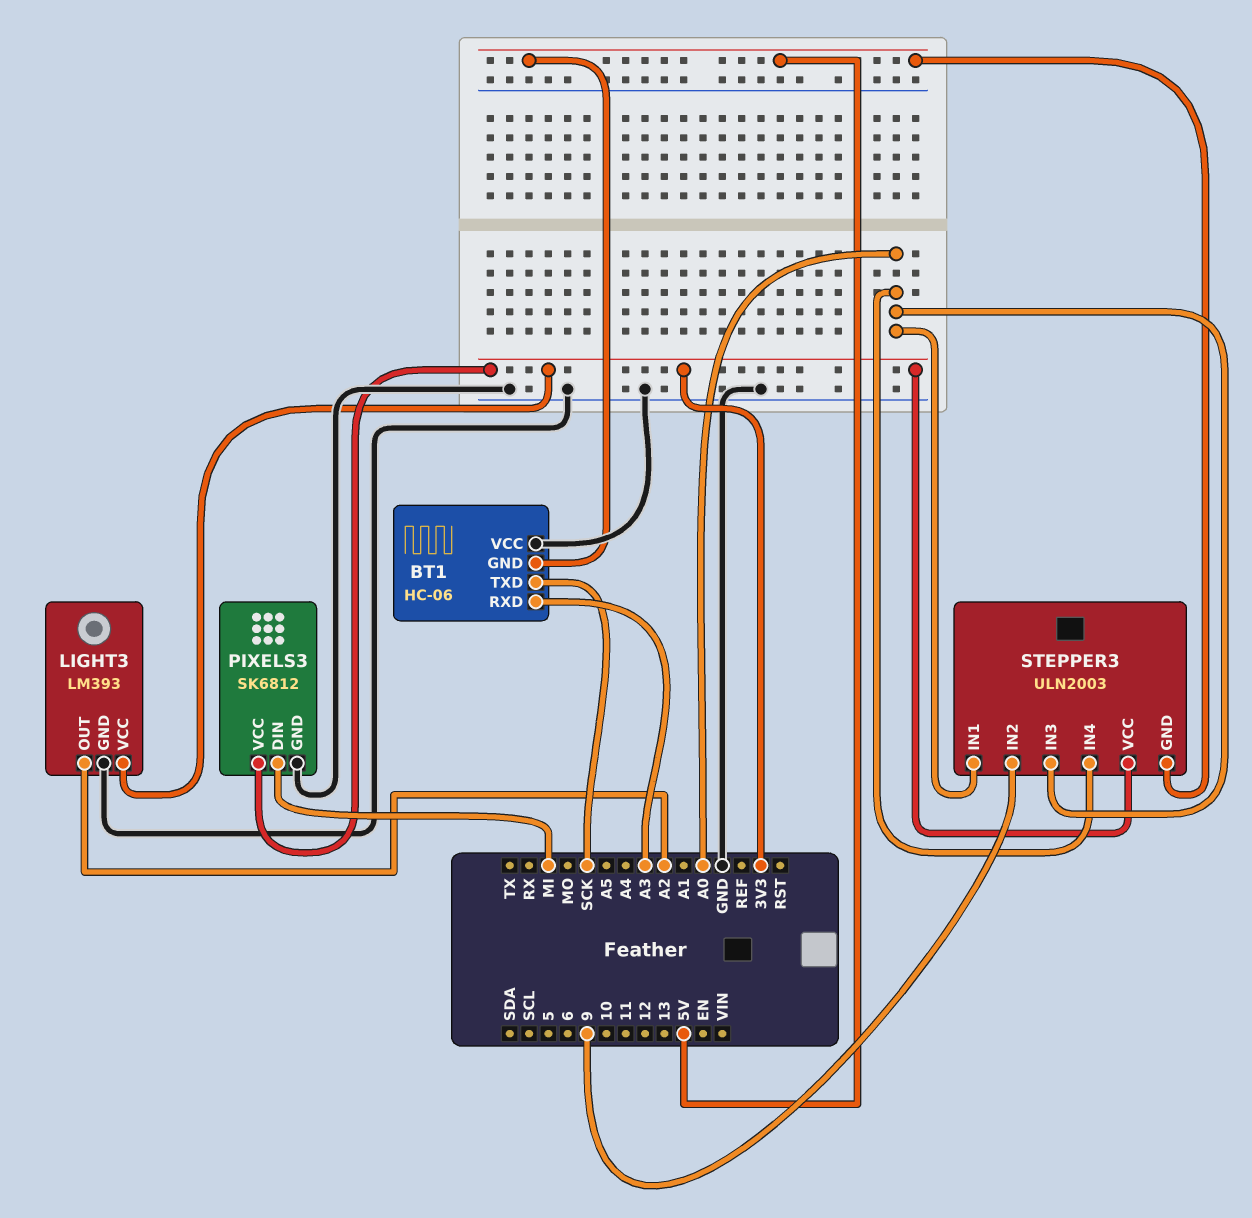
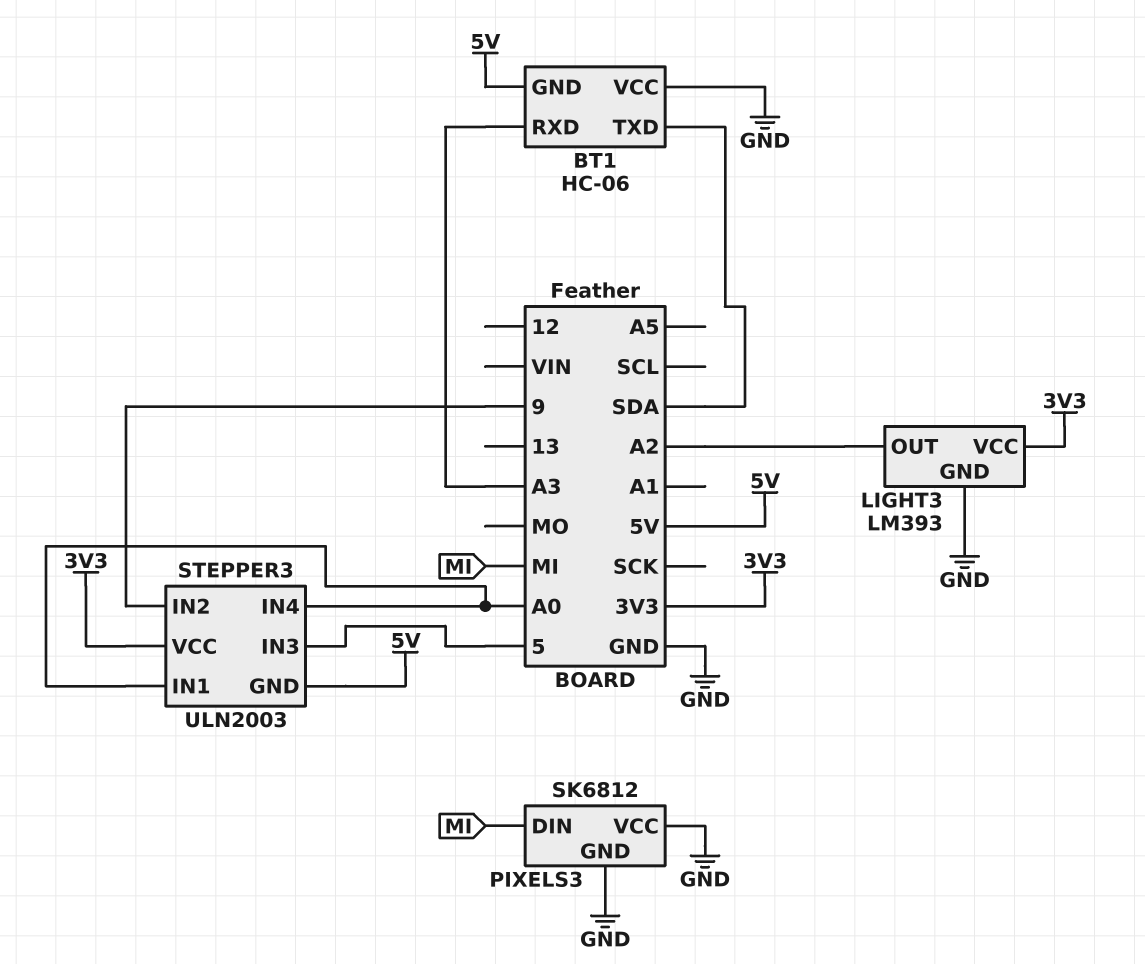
BT1 pin TXD: SCK -> SDA
PIXELS3 pin VCC: 3V3 -> GND
STEPPER3 pin IN3: A0 -> 5

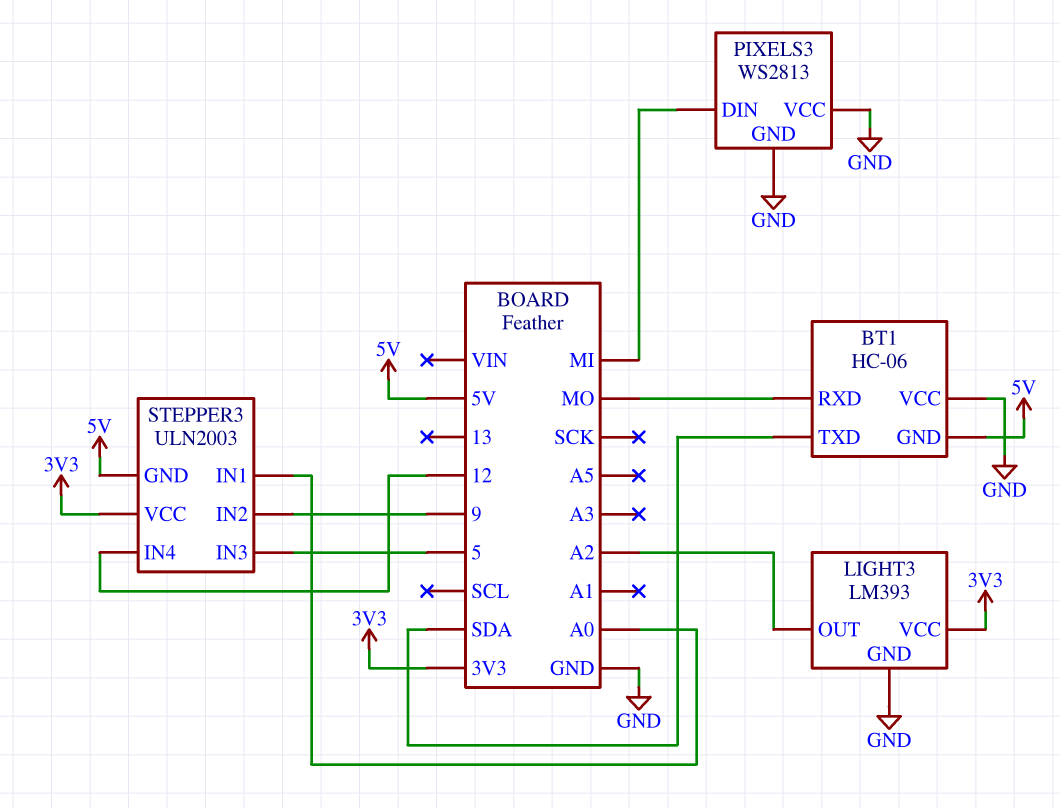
BT1 pin RXD: A3 -> MO
PIXELS3: SK6812 -> WS2813
STEPPER3 pin IN4: A0 -> 12

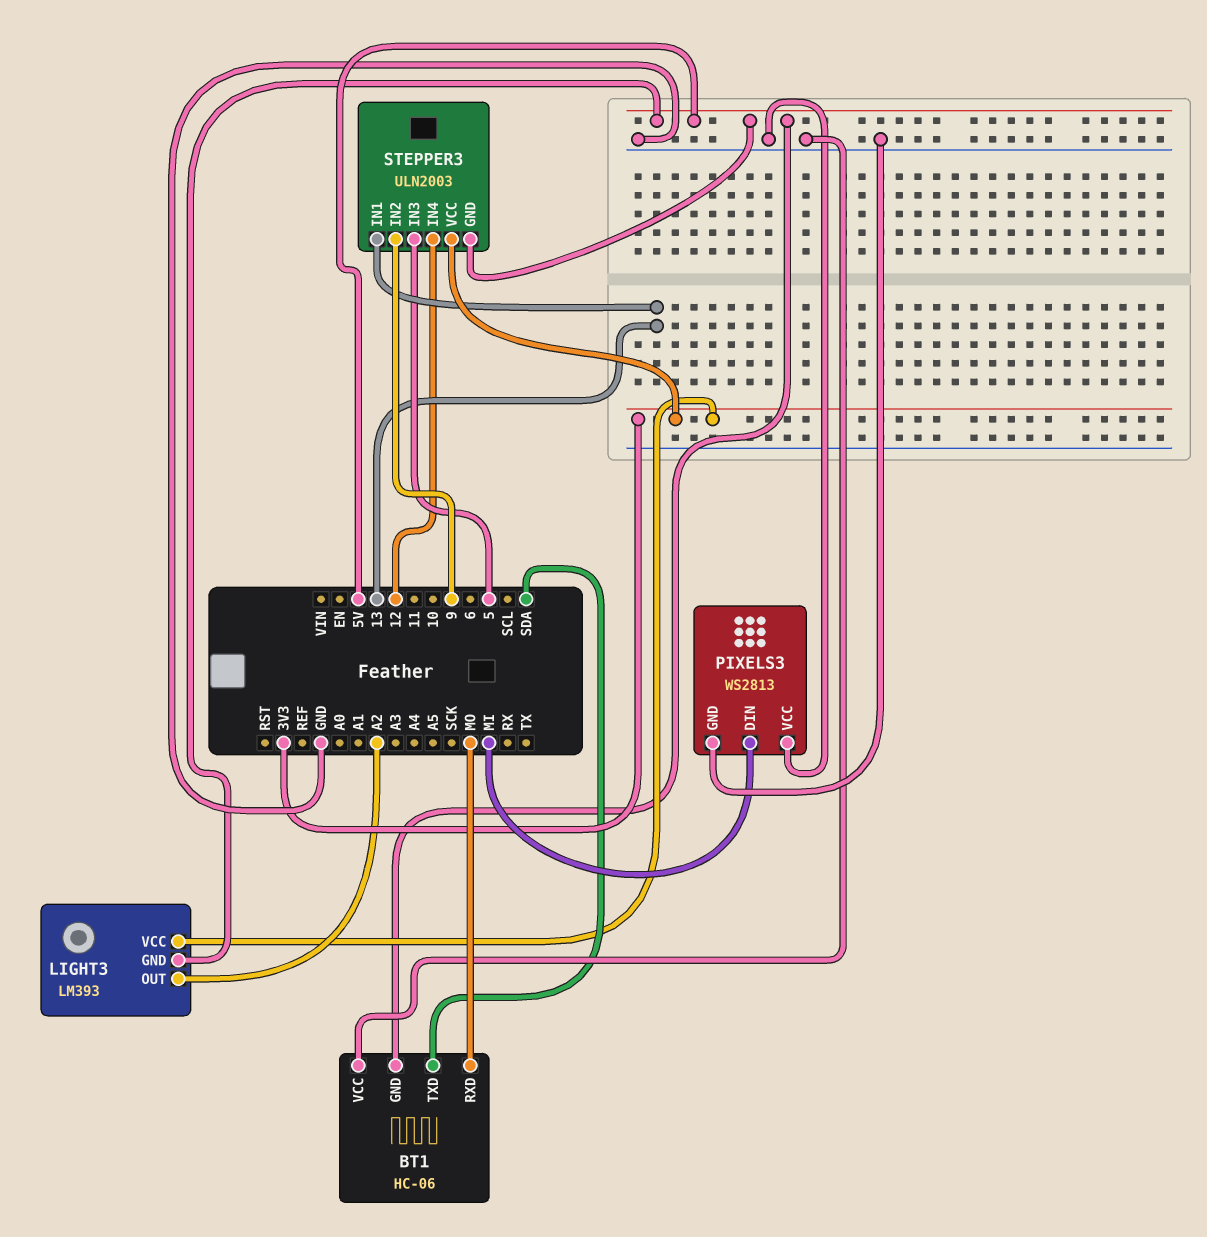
LIGHT3 pin GND: GND -> 5V
STEPPER3 pin IN1: A0 -> 13

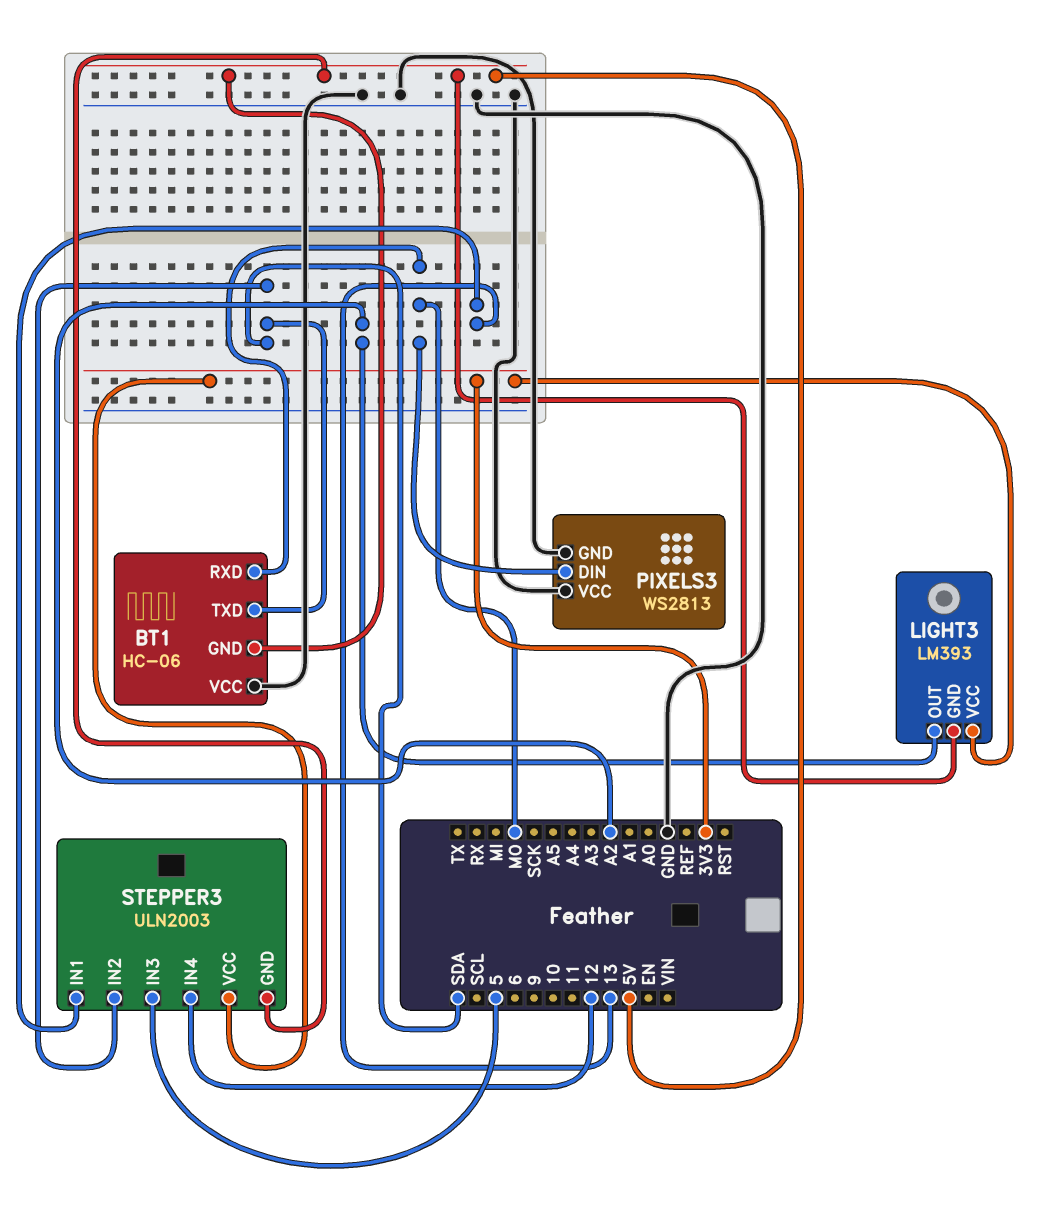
PIXELS3 pin DIN: MI -> MO
STEPPER3 pin IN2: 9 -> SDA

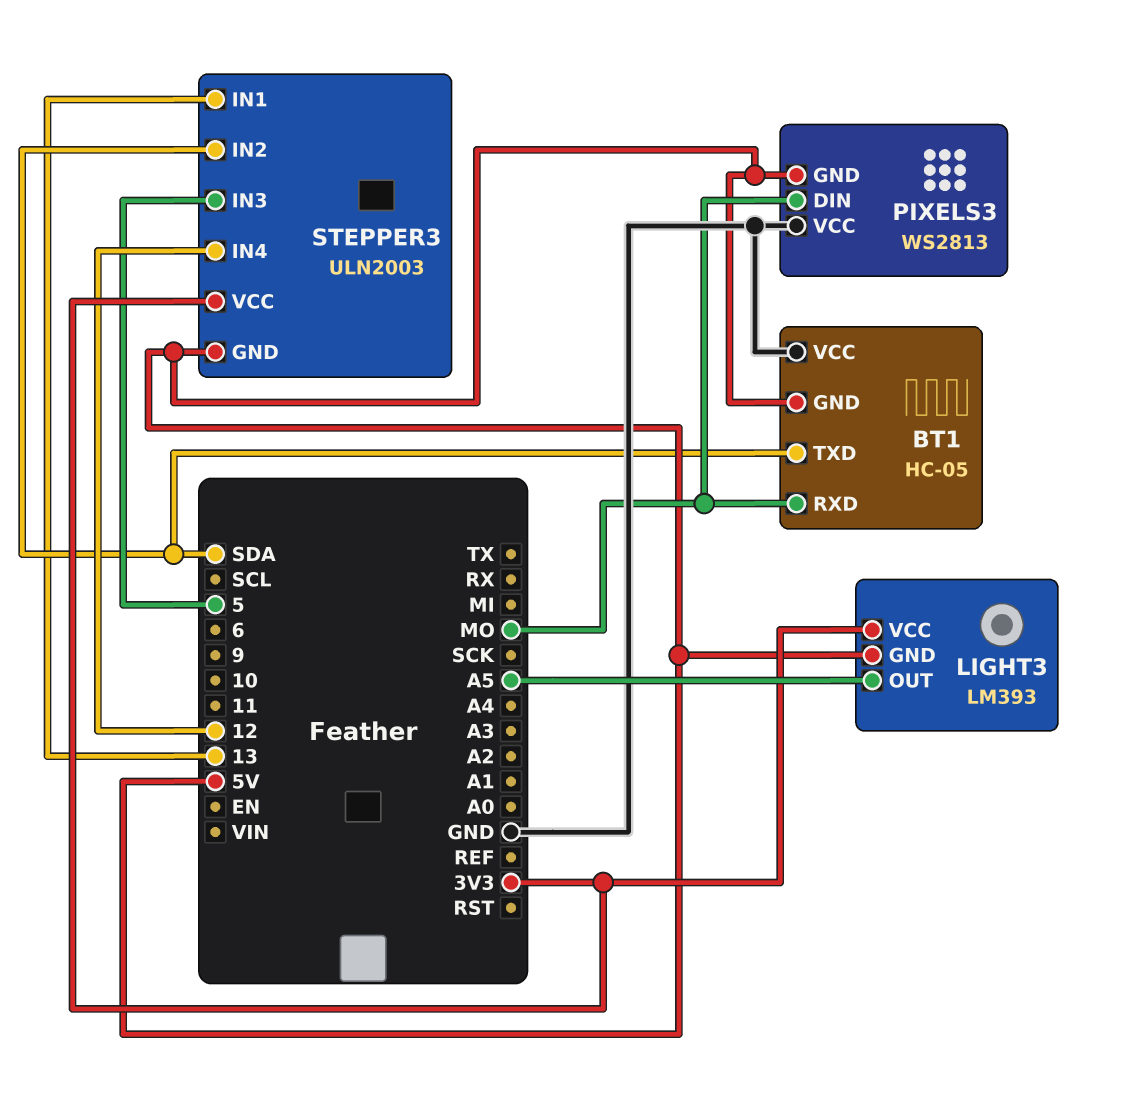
BT1: HC-06 -> HC-05
LIGHT3 pin OUT: A2 -> A5
PIXELS3 pin GND: GND -> 5V

